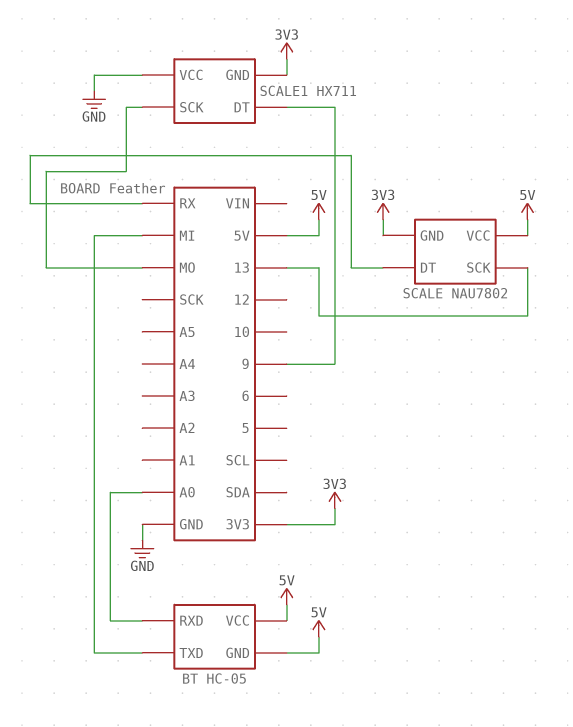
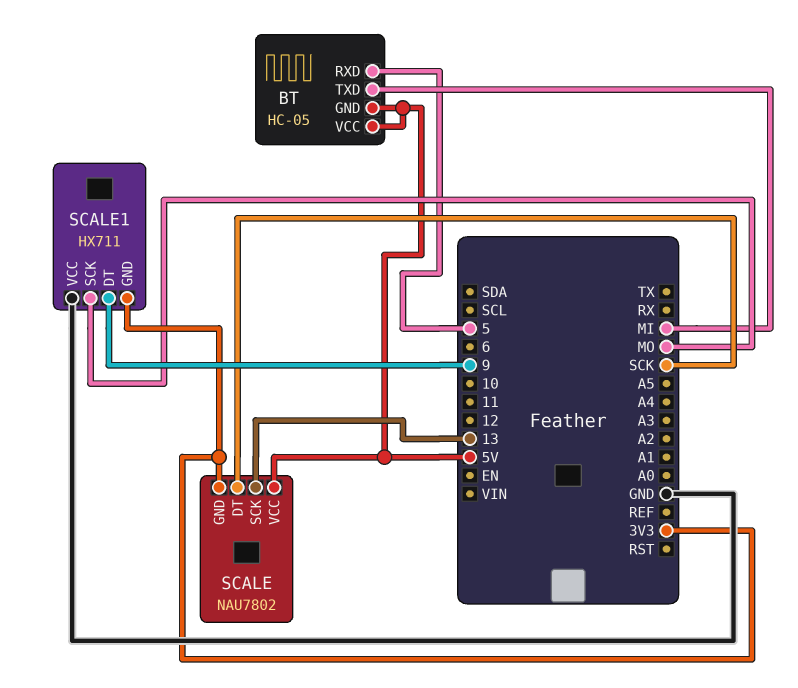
BT pin RXD: A0 -> 5
SCALE pin DT: RX -> SCK

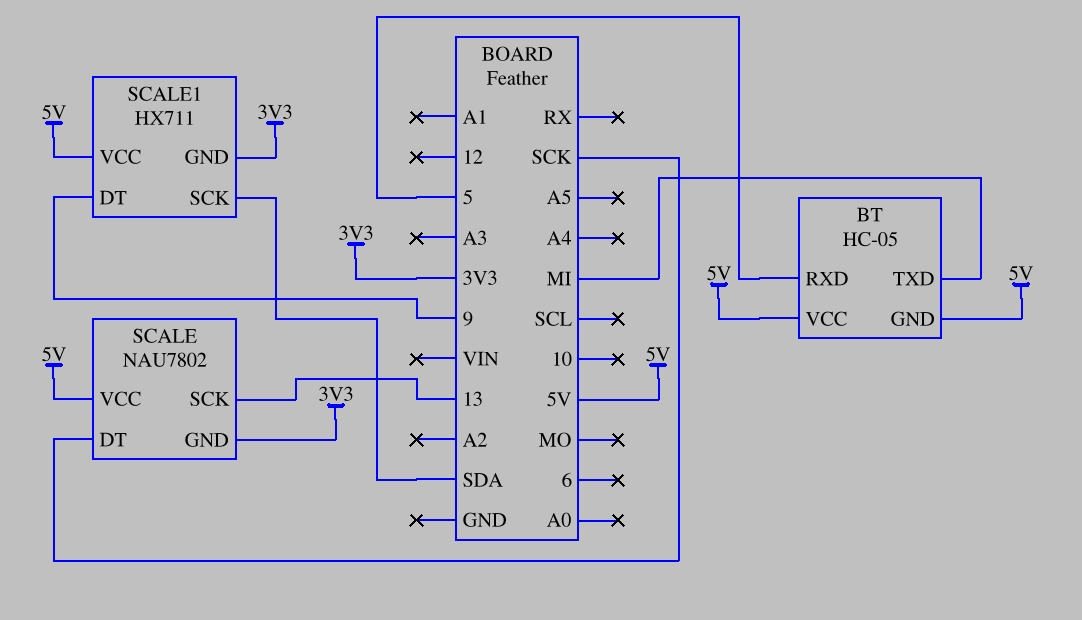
SCALE1 pin SCK: MO -> SDA
SCALE1 pin VCC: GND -> 5V

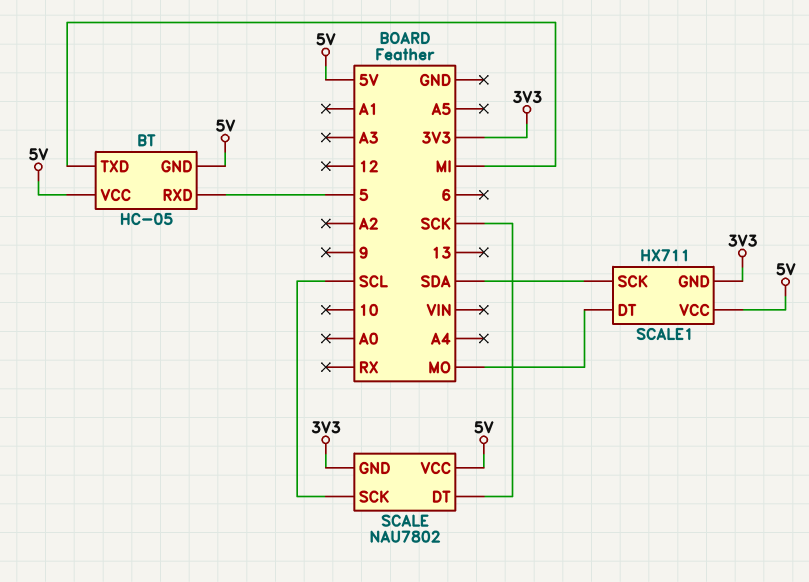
SCALE pin SCK: 13 -> SCL
SCALE1 pin DT: 9 -> MO

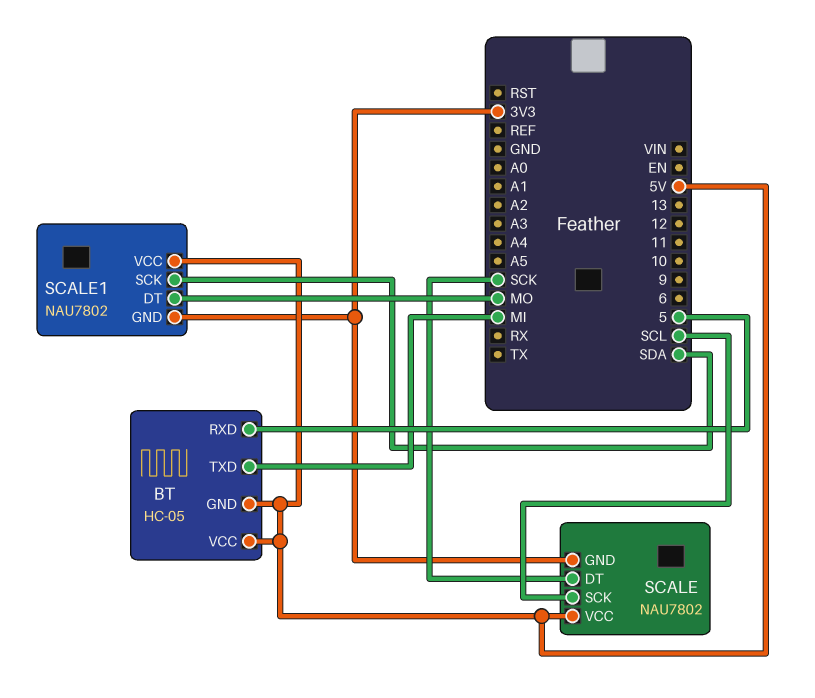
SCALE1: HX711 -> NAU7802

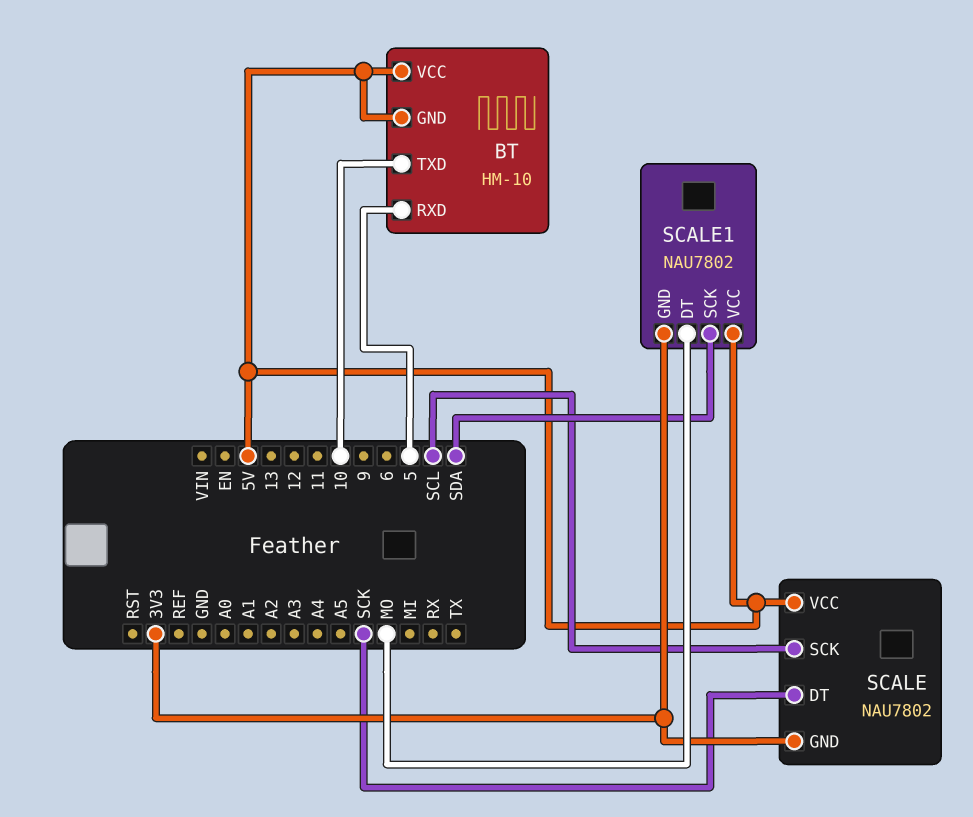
BT: HC-05 -> HM-10
BT pin TXD: MI -> 10

